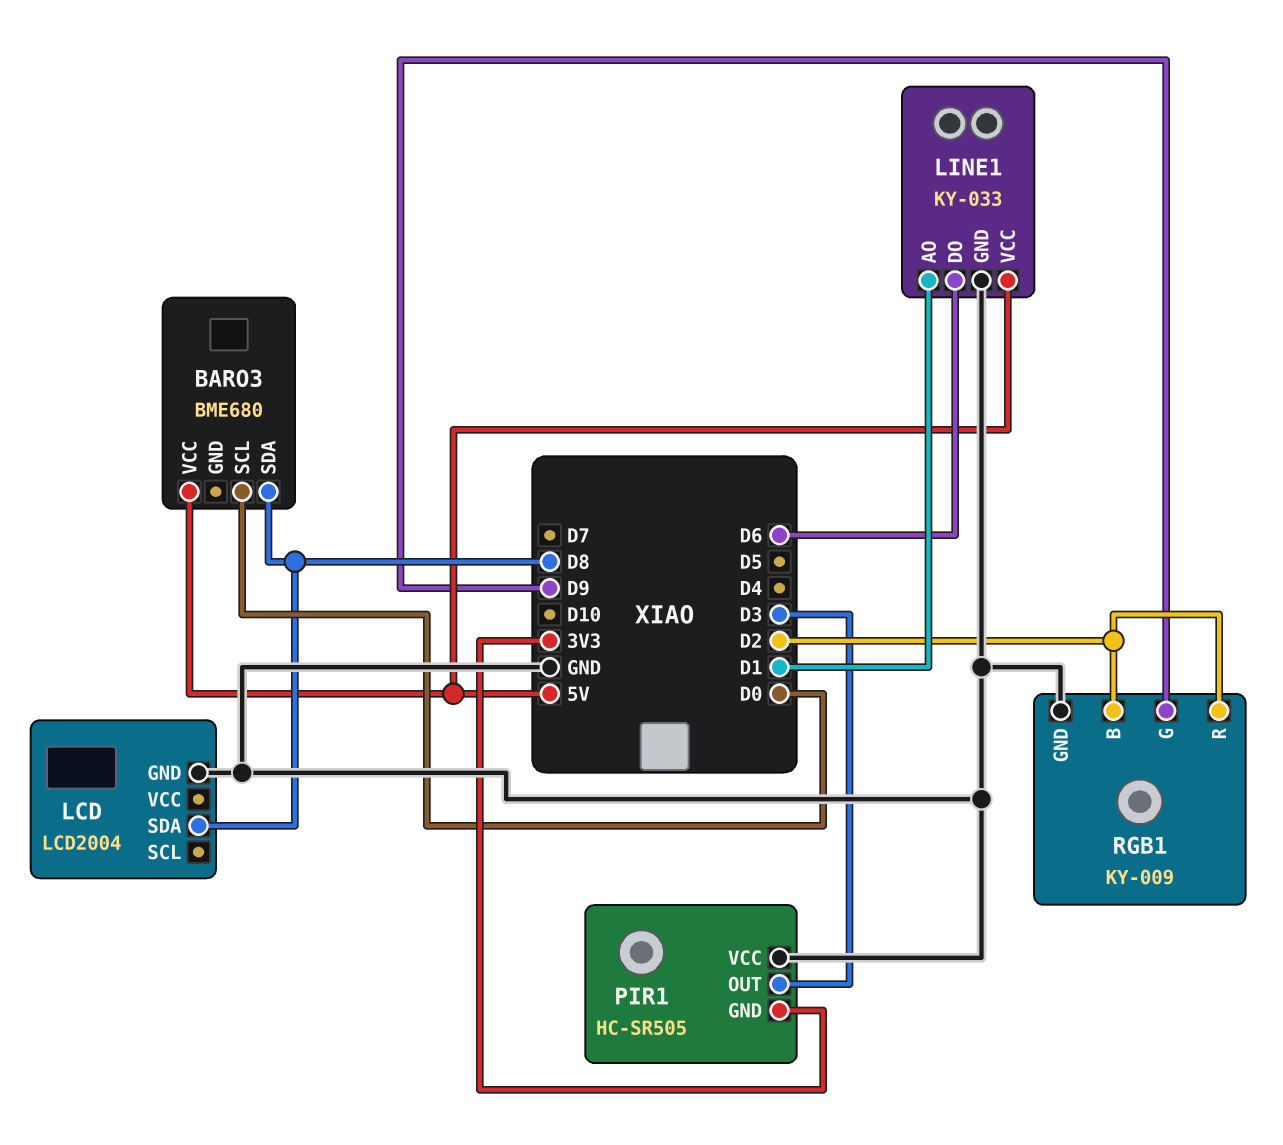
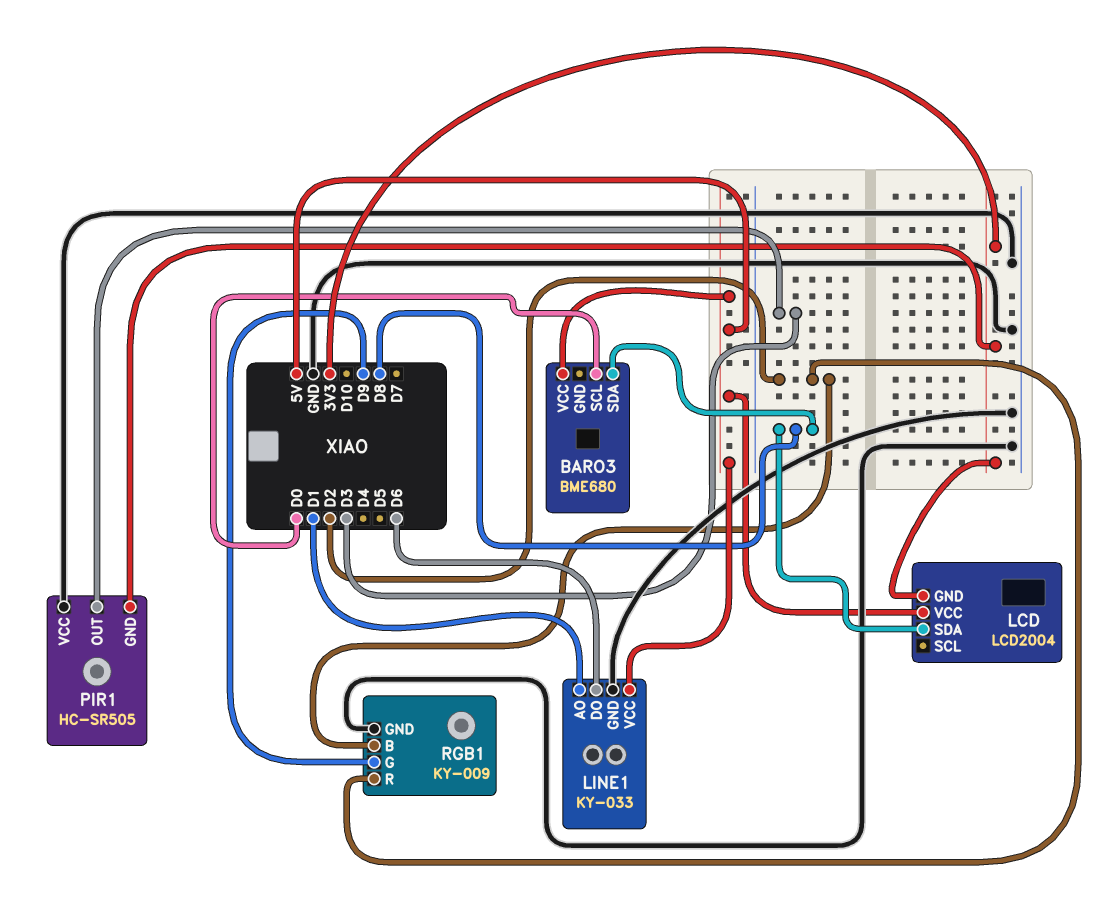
LCD pin GND: GND -> 3V3
LCD pin VCC: none -> 5V

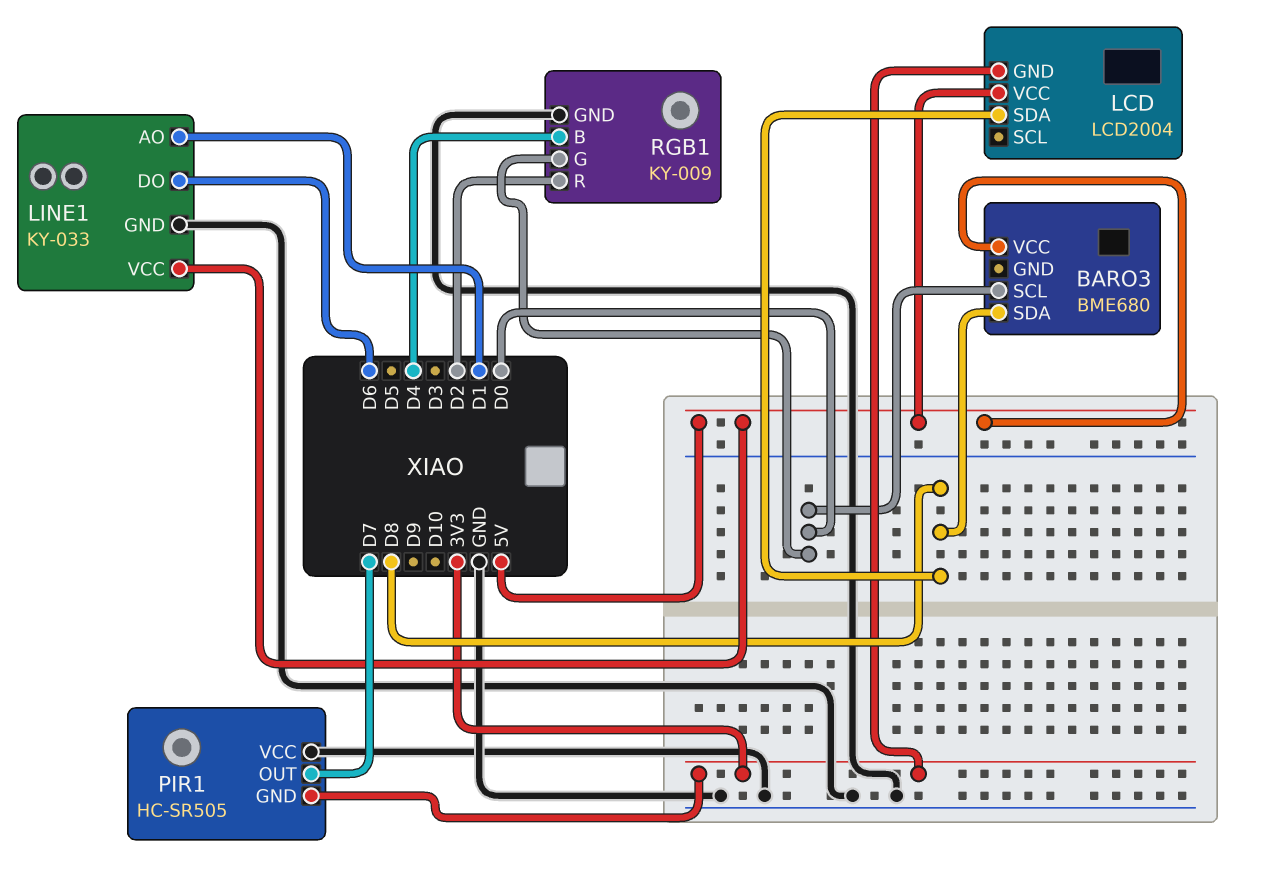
PIR1 pin OUT: D3 -> D7
RGB1 pin B: D2 -> D4
RGB1 pin G: D9 -> D0

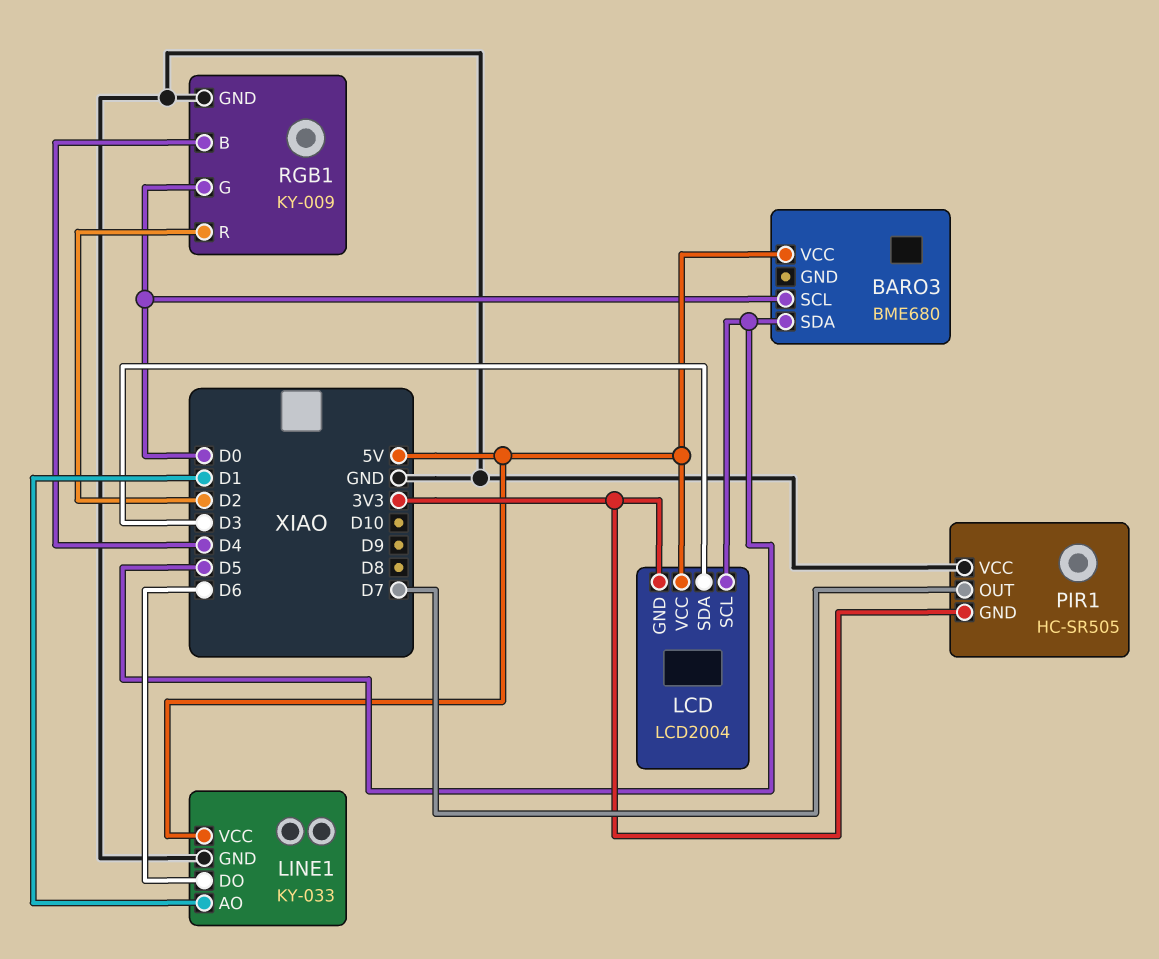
BARO3 pin SDA: D8 -> D5
LCD pin SCL: none -> D5
LCD pin SDA: D8 -> D3

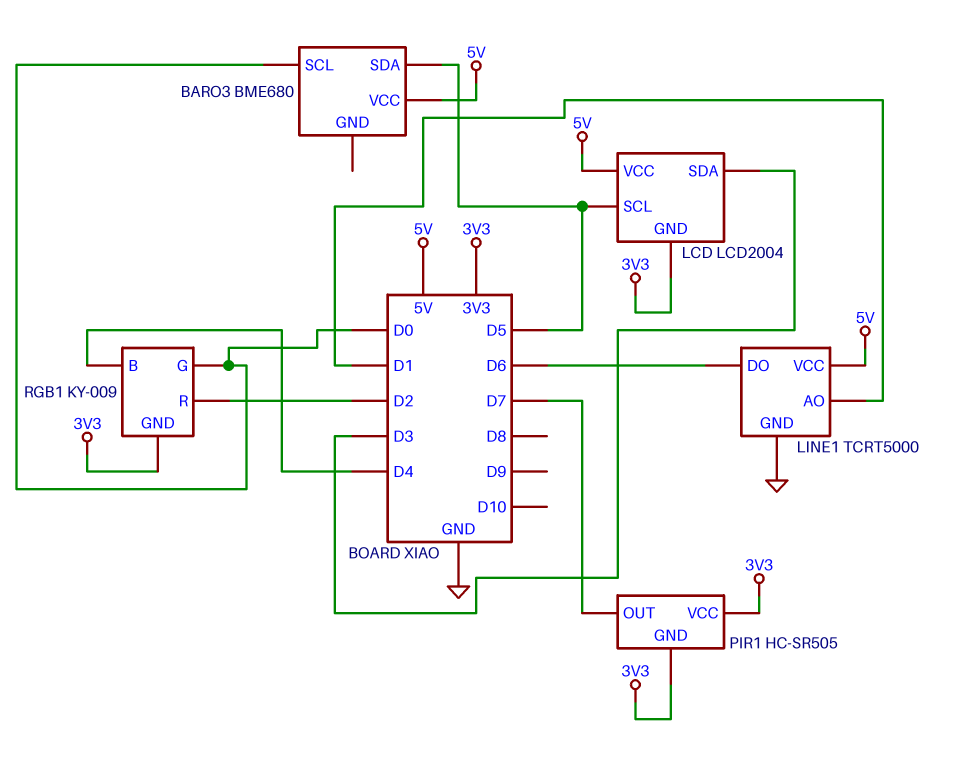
LINE1: KY-033 -> TCRT5000
PIR1 pin VCC: GND -> 3V3
RGB1 pin GND: GND -> 3V3

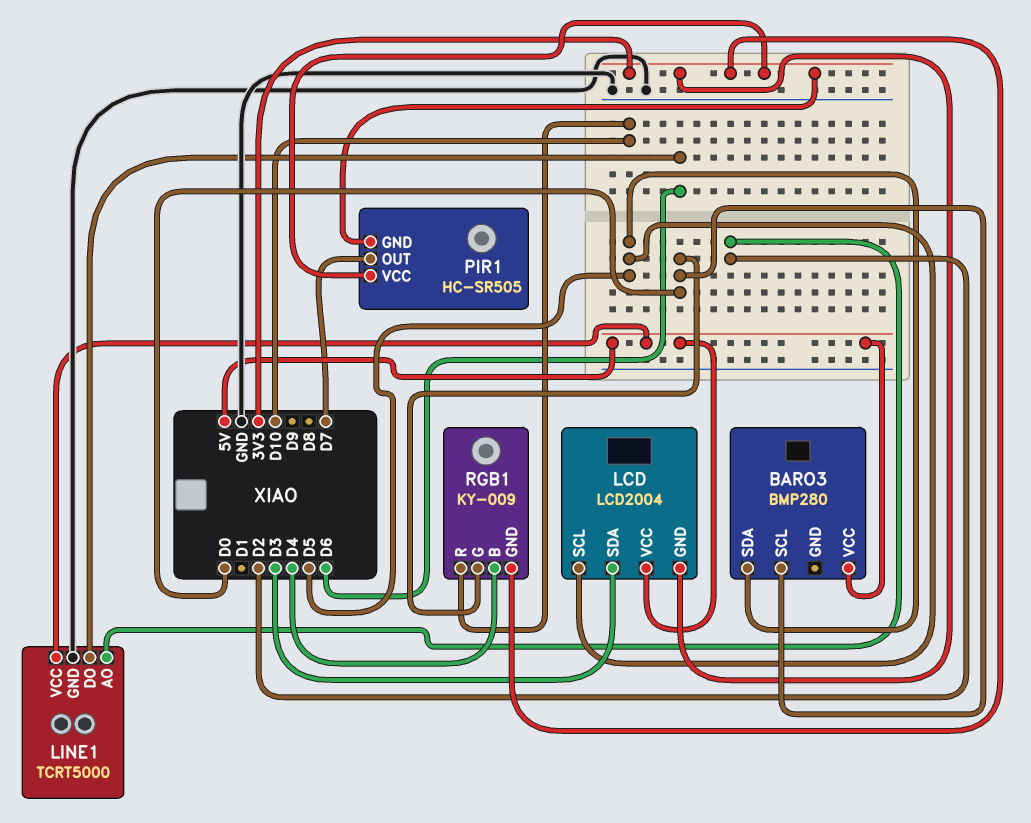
BARO3: BME680 -> BMP280
LINE1 pin AO: D1 -> D2
RGB1 pin R: D2 -> D10

